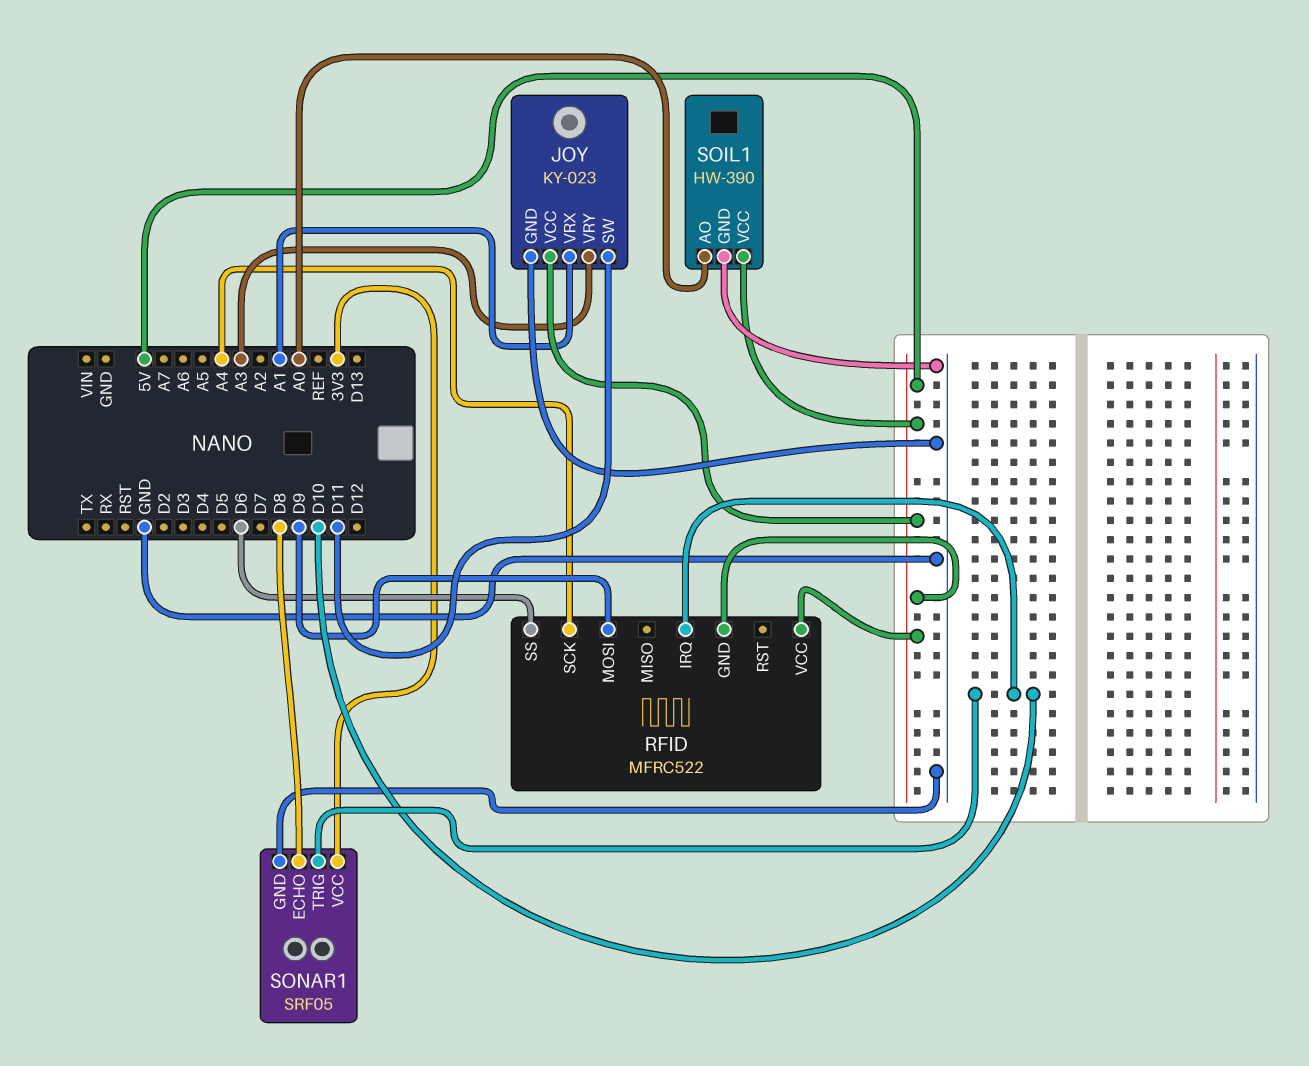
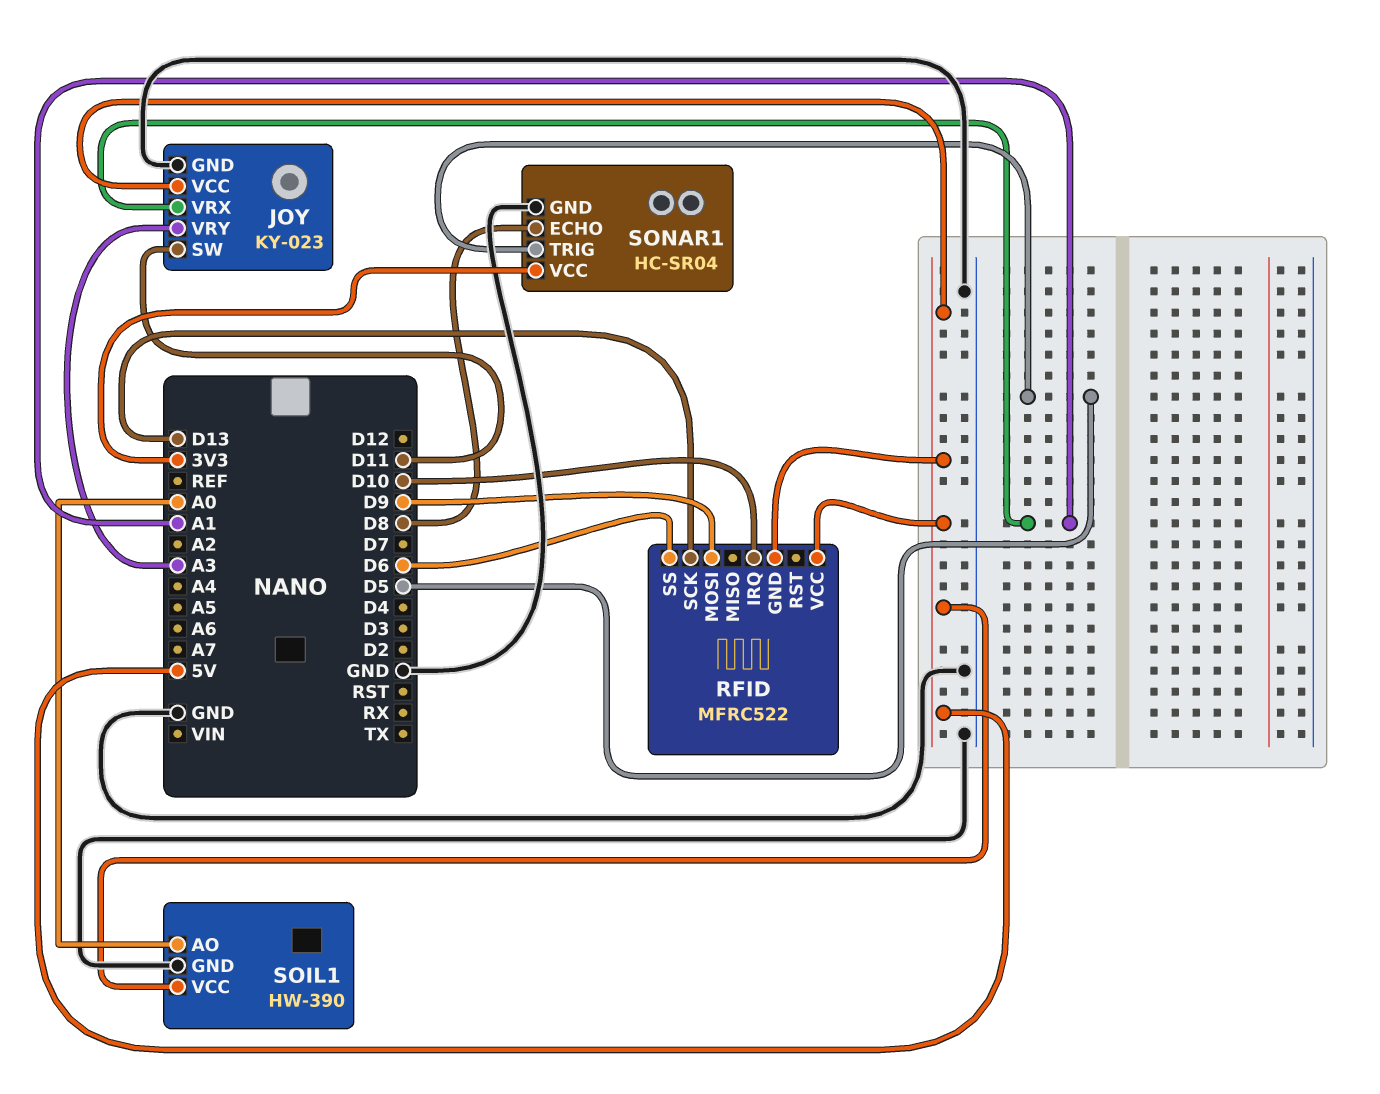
RFID pin SCK: A4 -> D13
SONAR1: SRF05 -> HC-SR04
SONAR1 pin TRIG: D10 -> D5

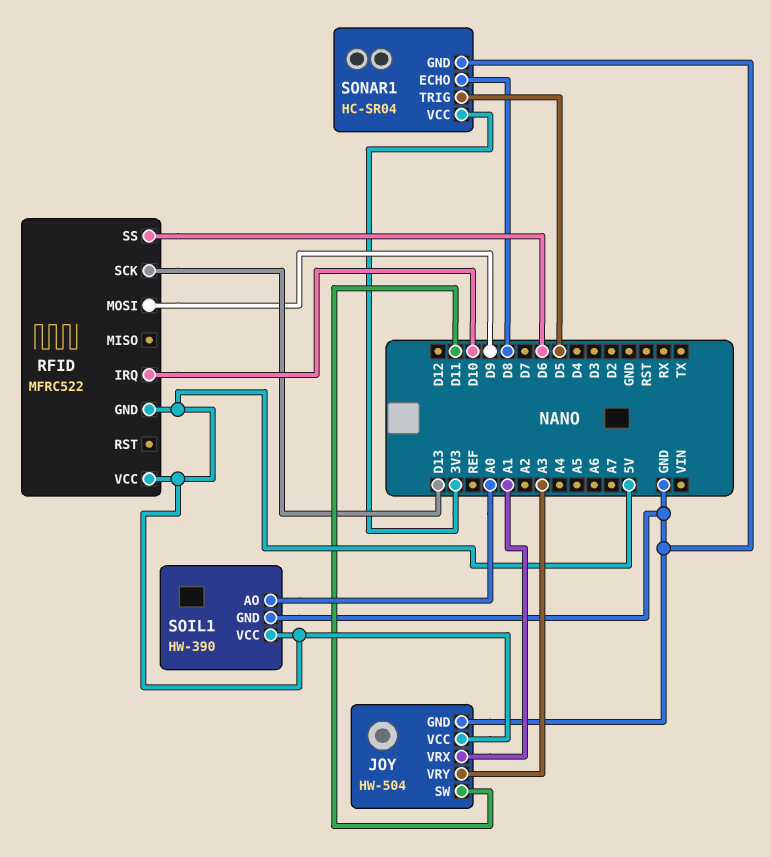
JOY: KY-023 -> HW-504

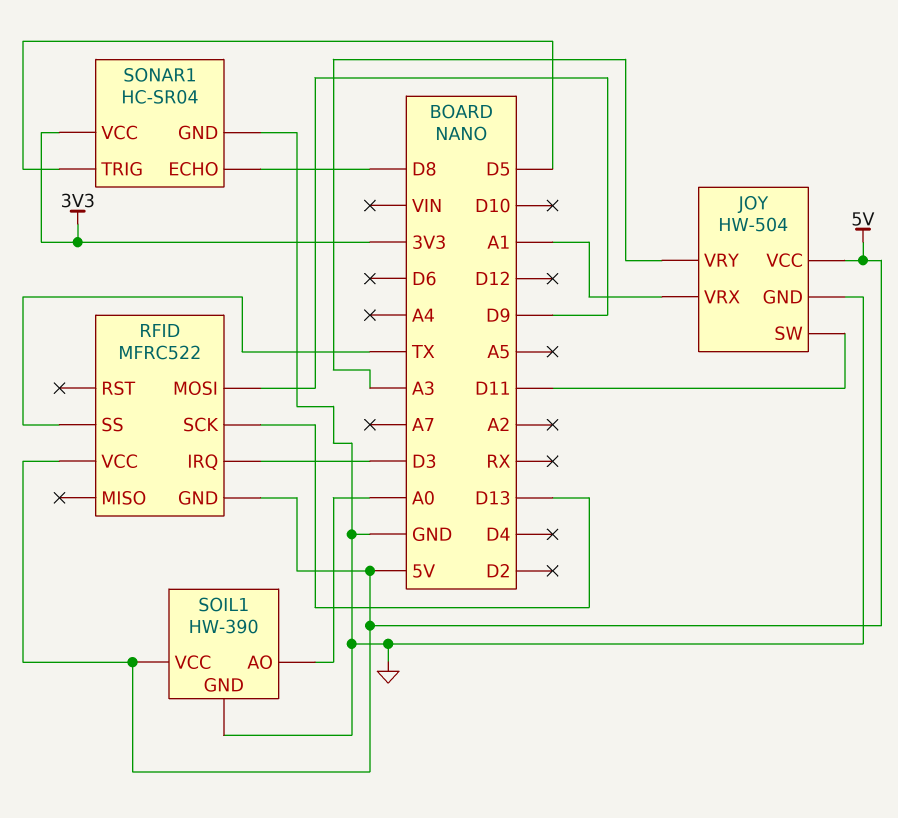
RFID pin IRQ: D10 -> D3
RFID pin SS: D6 -> TX

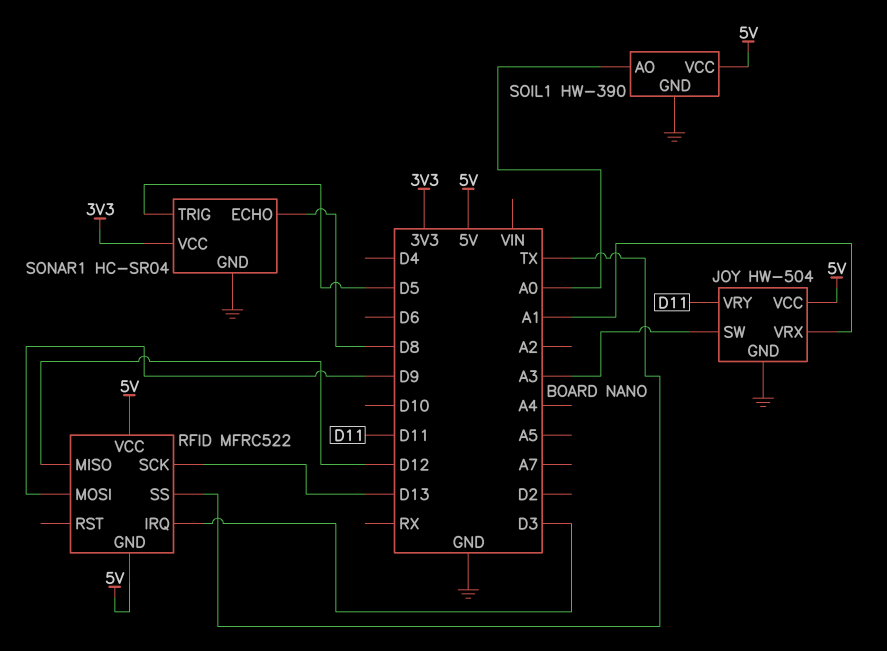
JOY pin SW: D11 -> A3
JOY pin VRY: A3 -> D11
RFID pin MISO: none -> D12

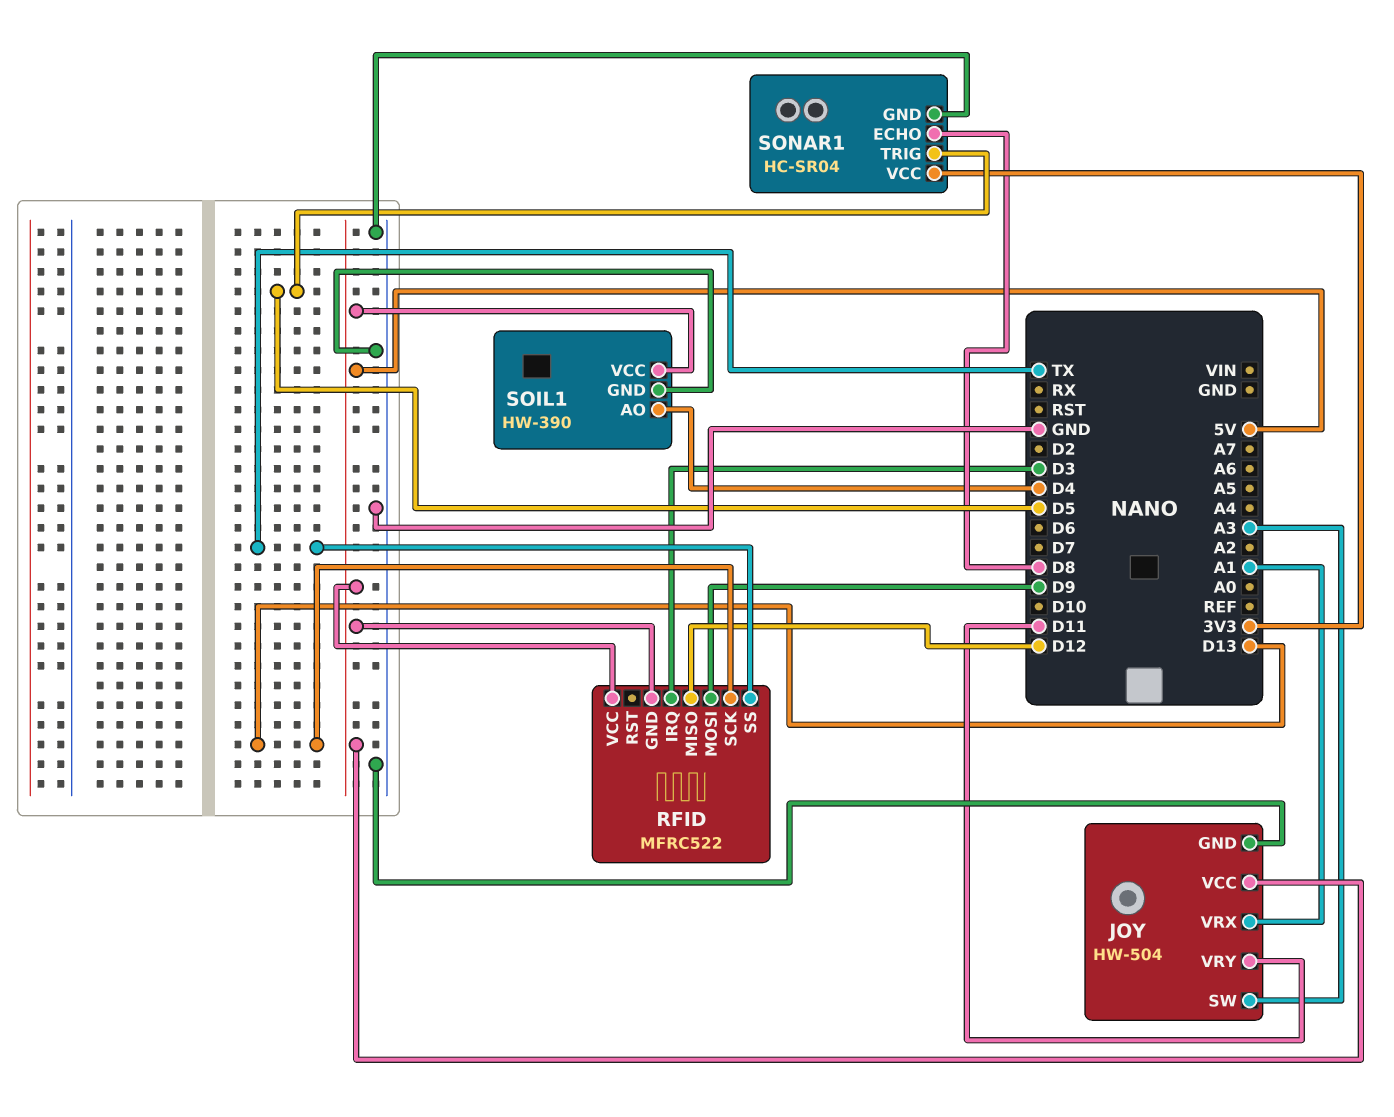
SOIL1 pin AO: A0 -> D4

